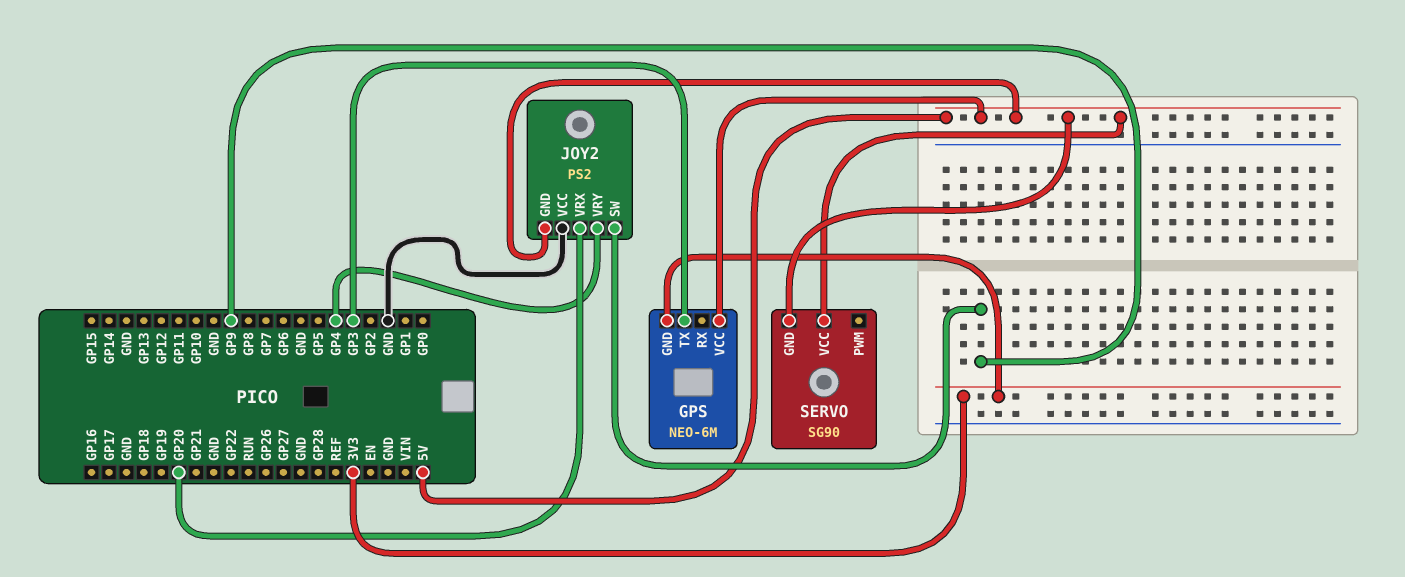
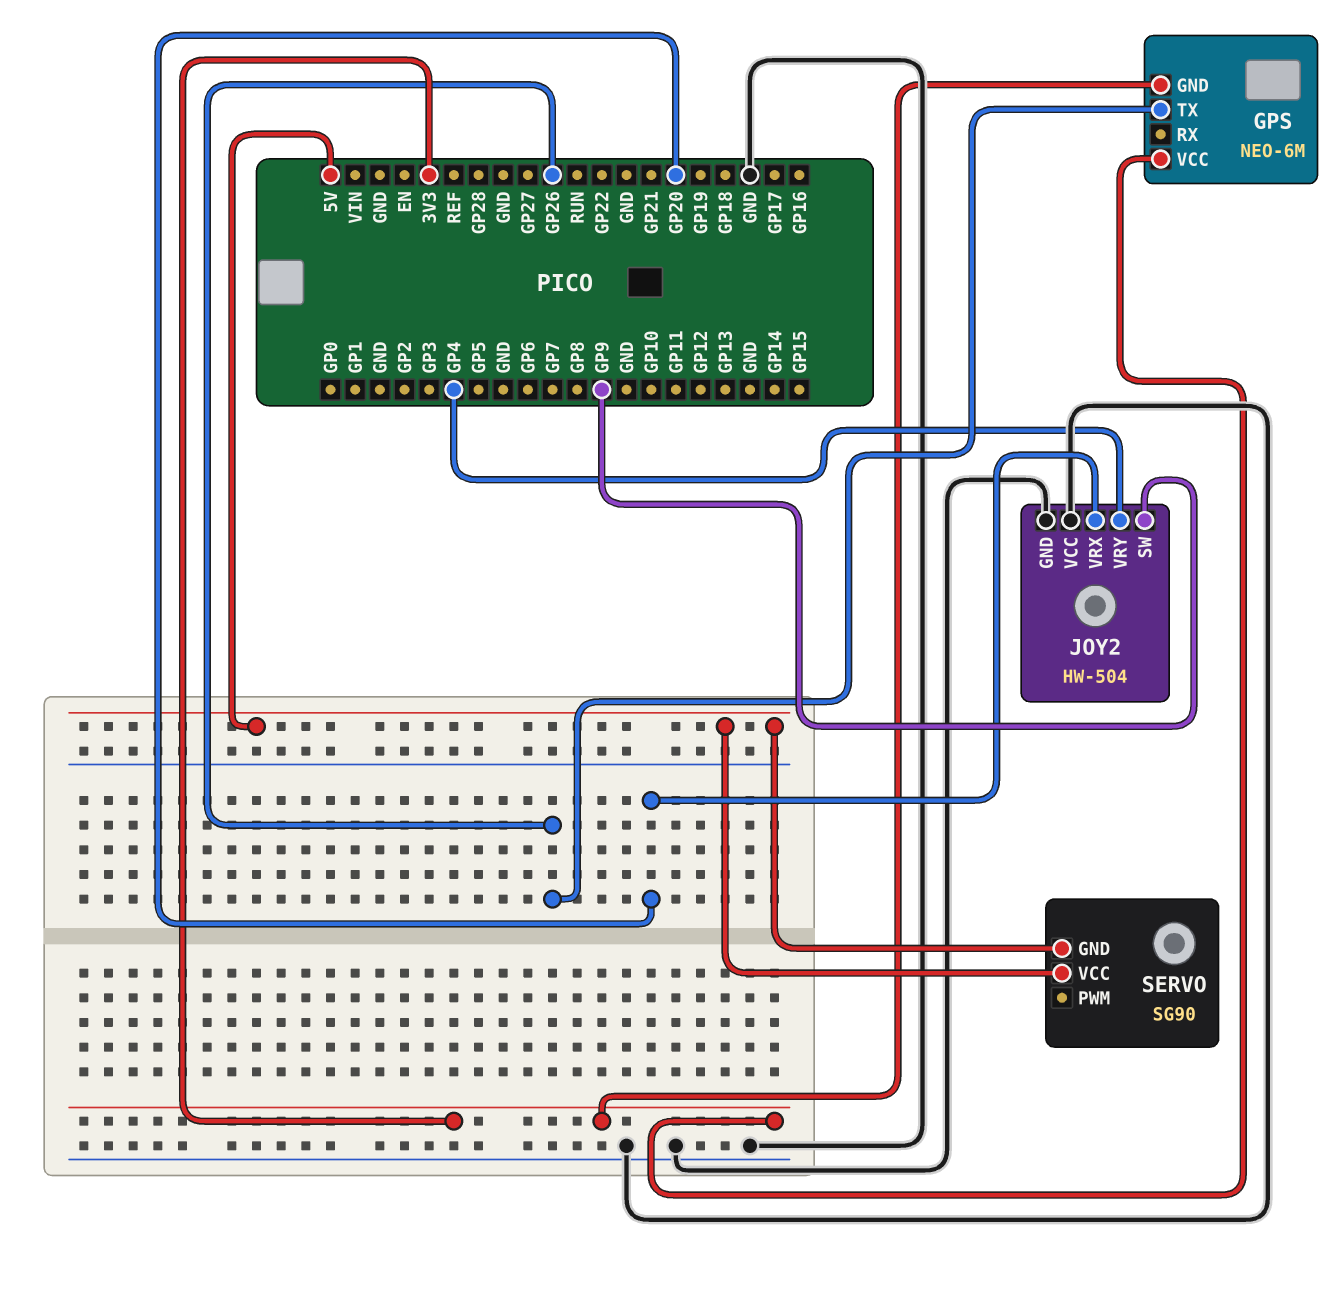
GPS pin TX: GP3 -> GP26
GPS pin VCC: 5V -> 3V3
JOY2: PS2 -> HW-504
JOY2 pin GND: 5V -> GND

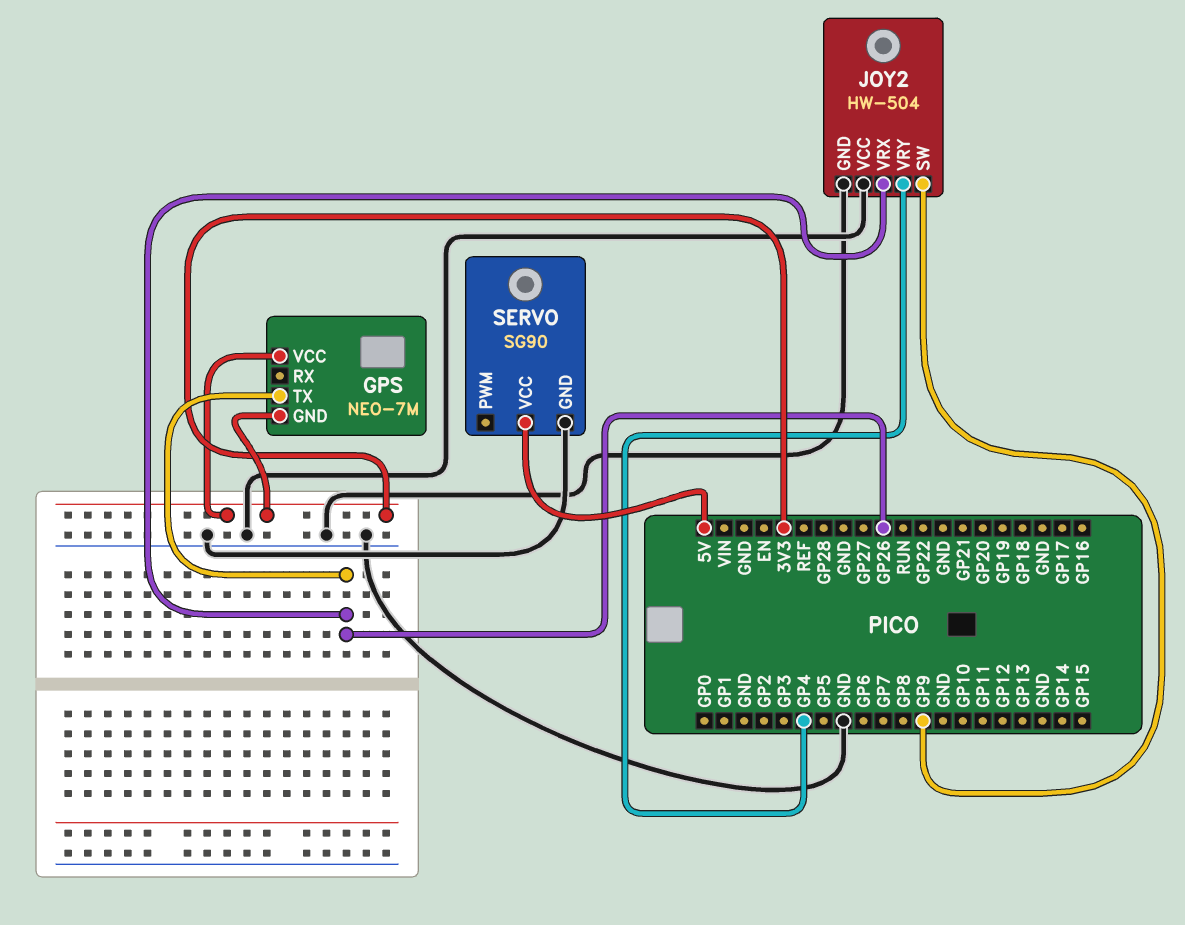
GPS: NEO-6M -> NEO-7M
JOY2 pin VRX: GP20 -> GP26
SERVO pin GND: 5V -> GND

